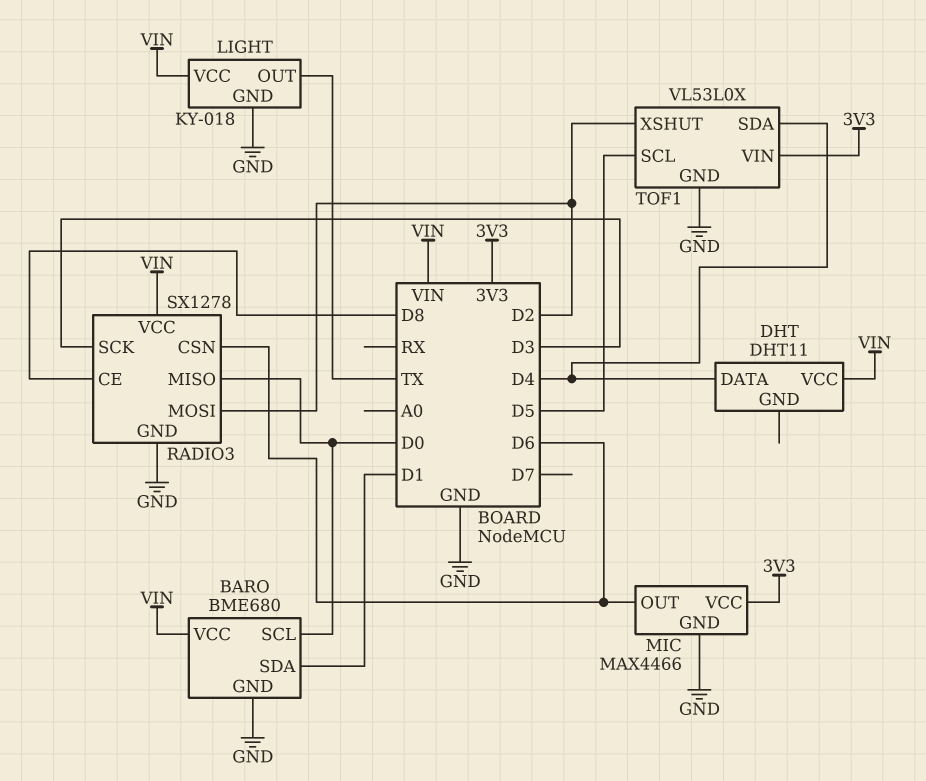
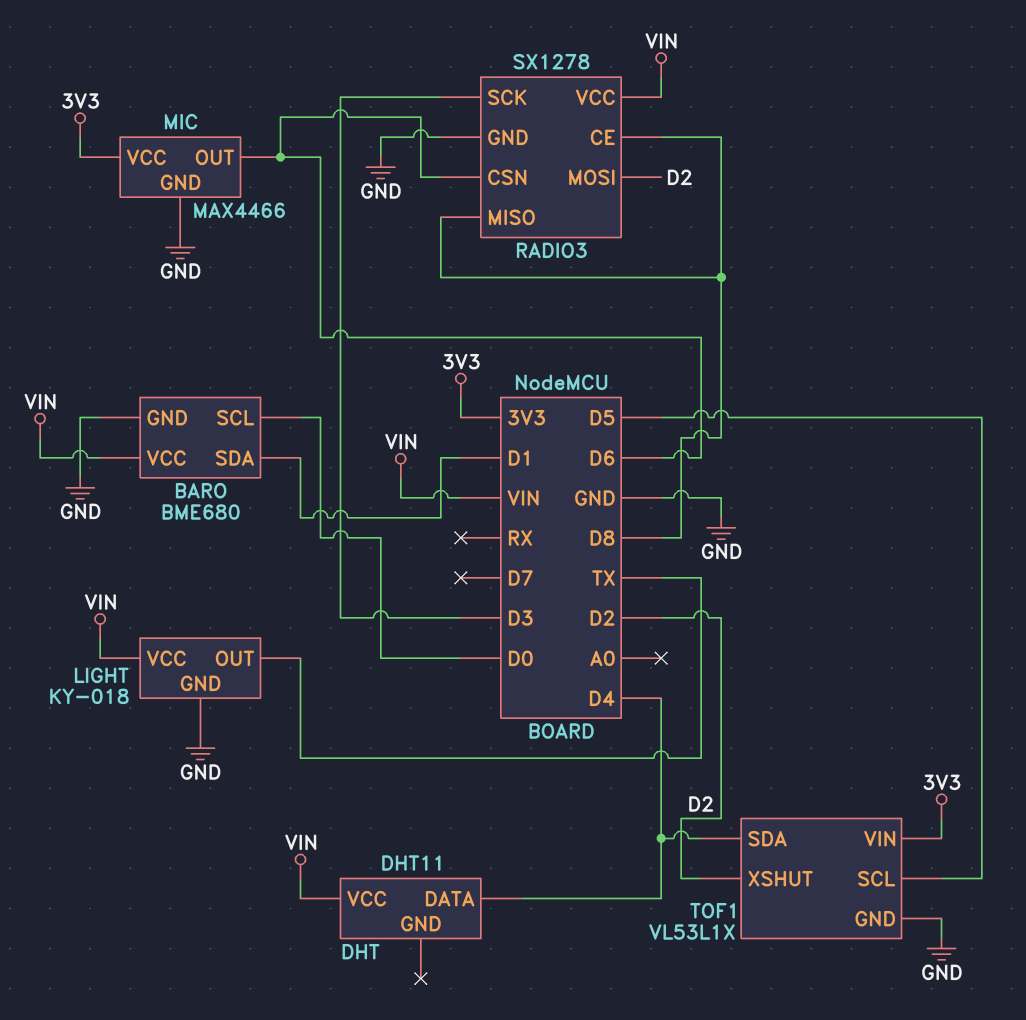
RADIO3 pin MISO: D0 -> D8
TOF1: VL53L0X -> VL53L1X

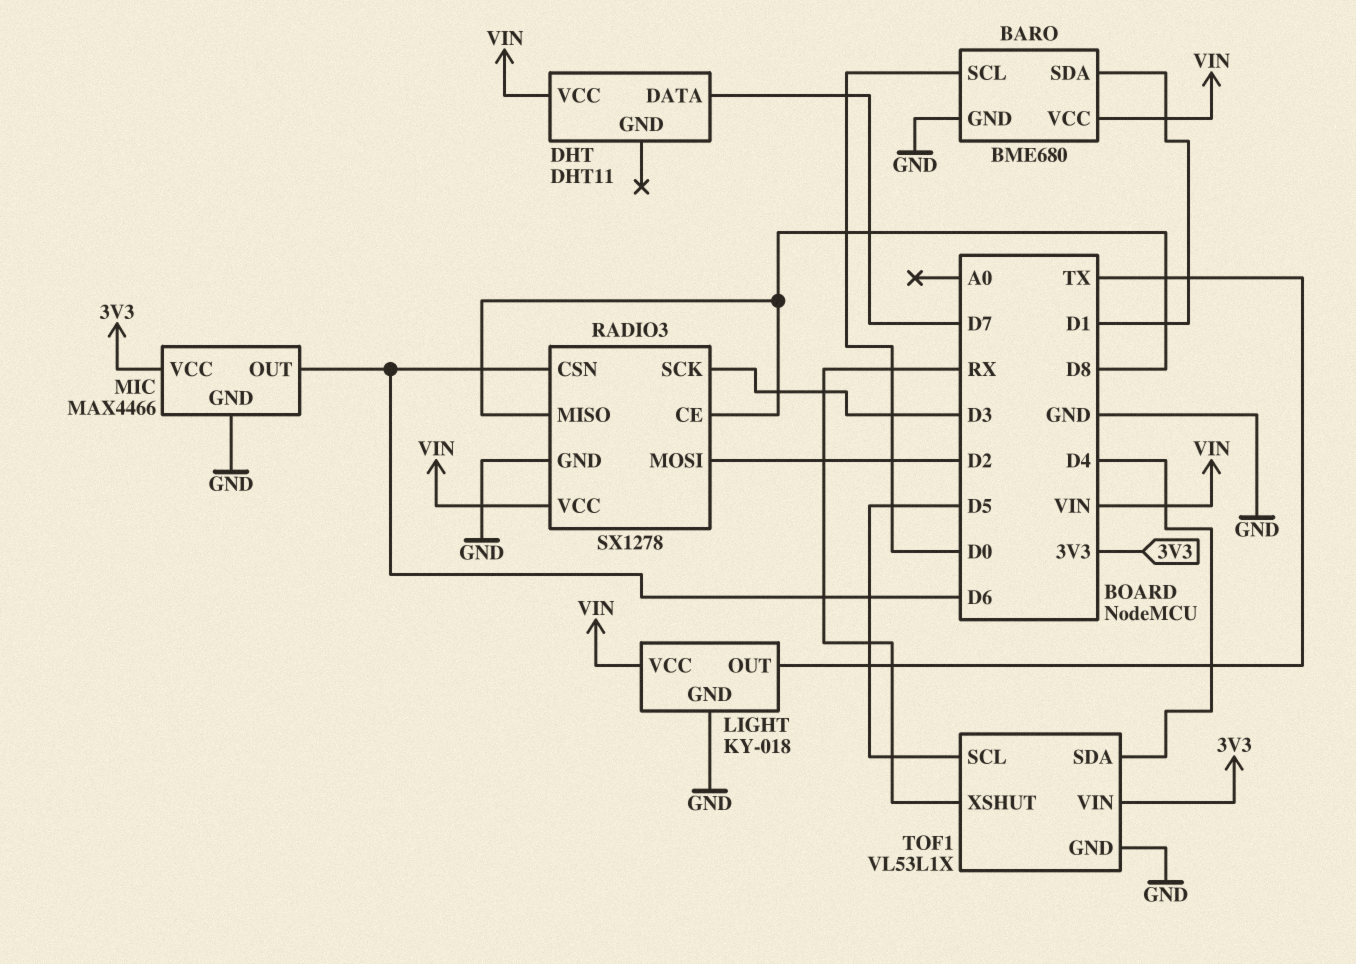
DHT pin DATA: D4 -> D7
TOF1 pin XSHUT: D2 -> RX

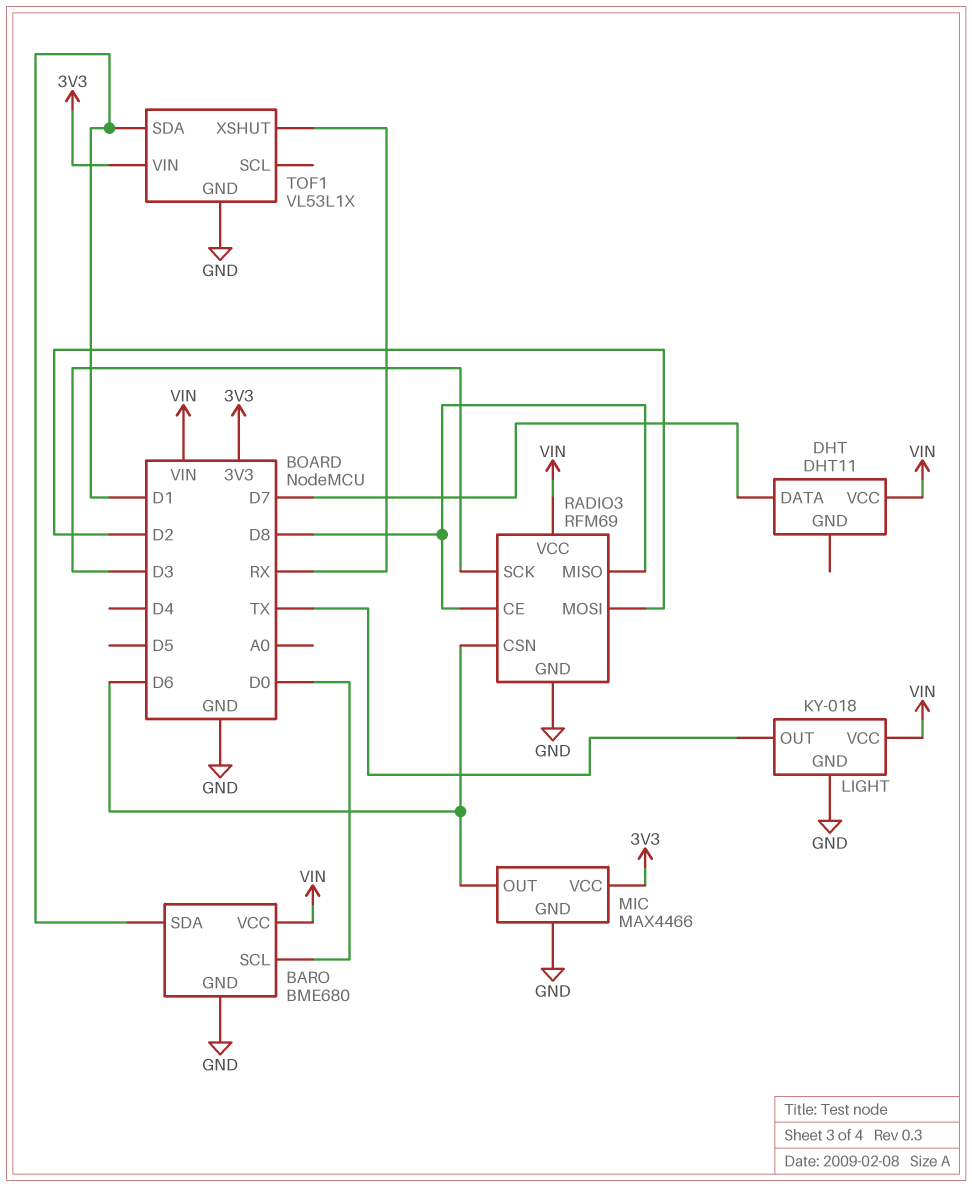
RADIO3: SX1278 -> RFM69
TOF1 pin SCL: D5 -> none
TOF1 pin SDA: D4 -> D1

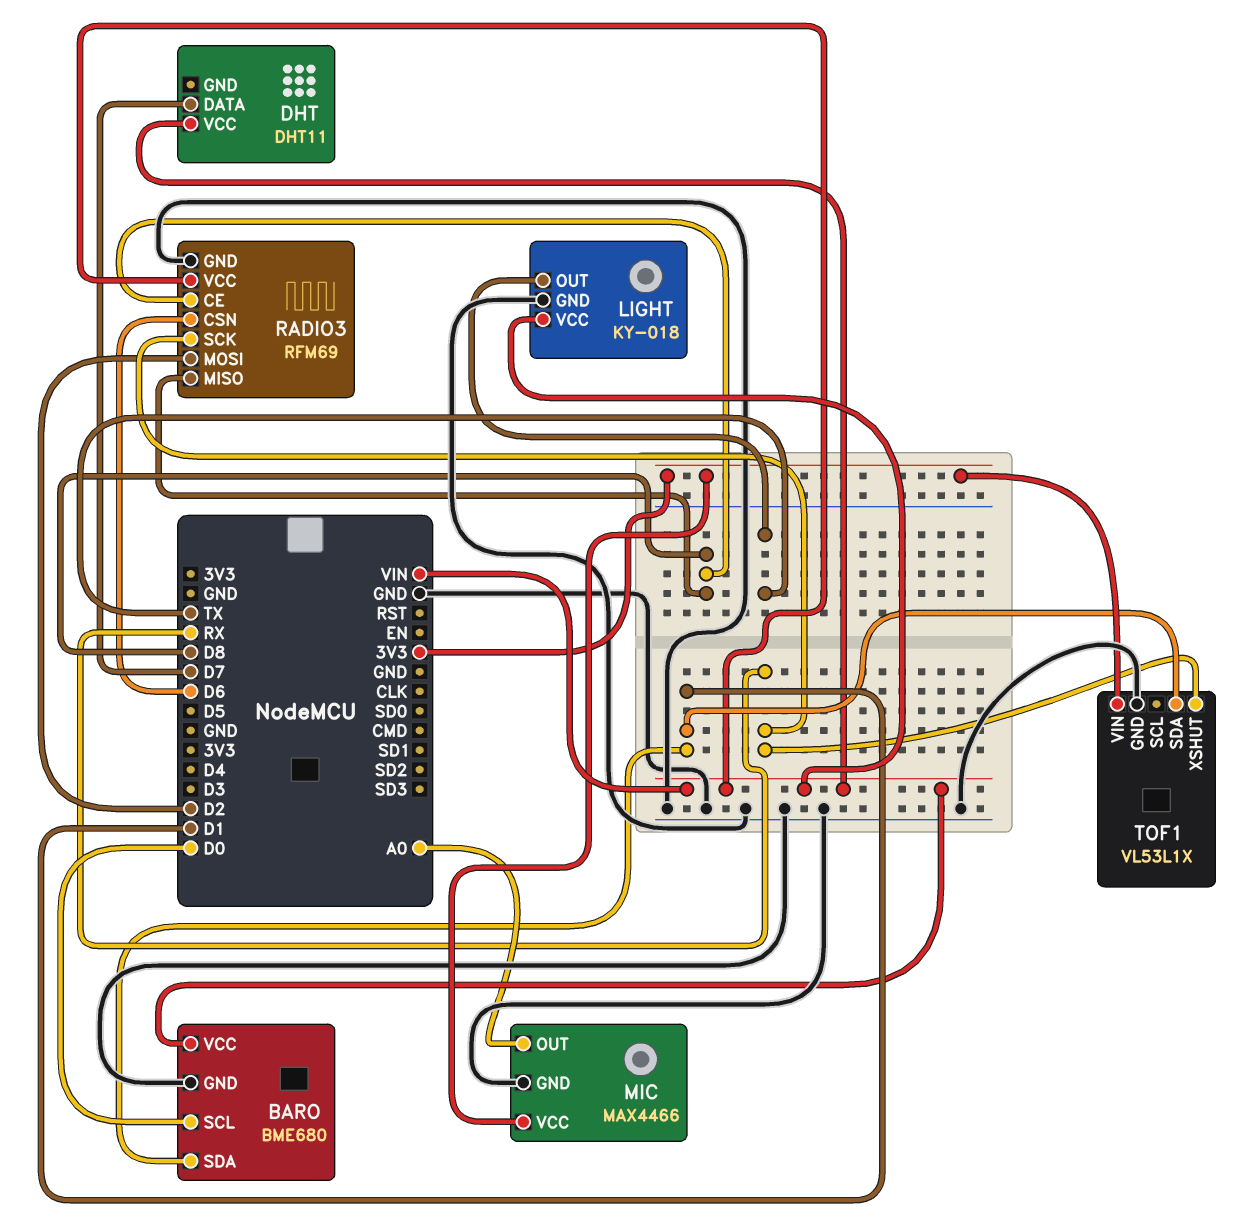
MIC pin OUT: D6 -> A0
RADIO3 pin SCK: D3 -> RX

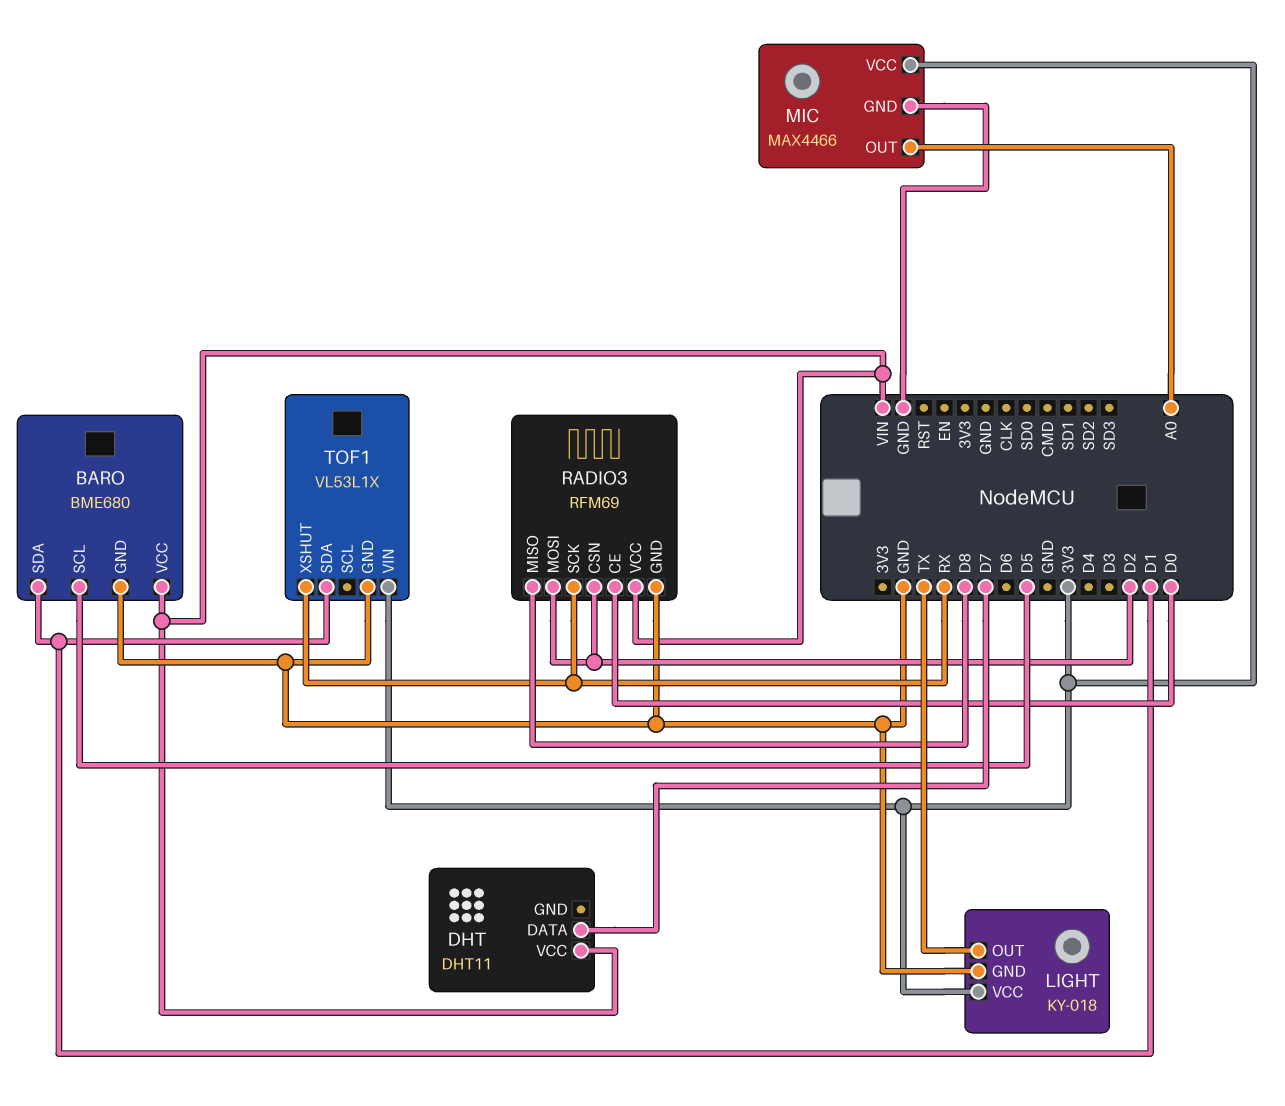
BARO pin SCL: D0 -> D5
LIGHT pin VCC: VIN -> 3V3
RADIO3 pin CE: D8 -> D0
RADIO3 pin CSN: D6 -> D2

